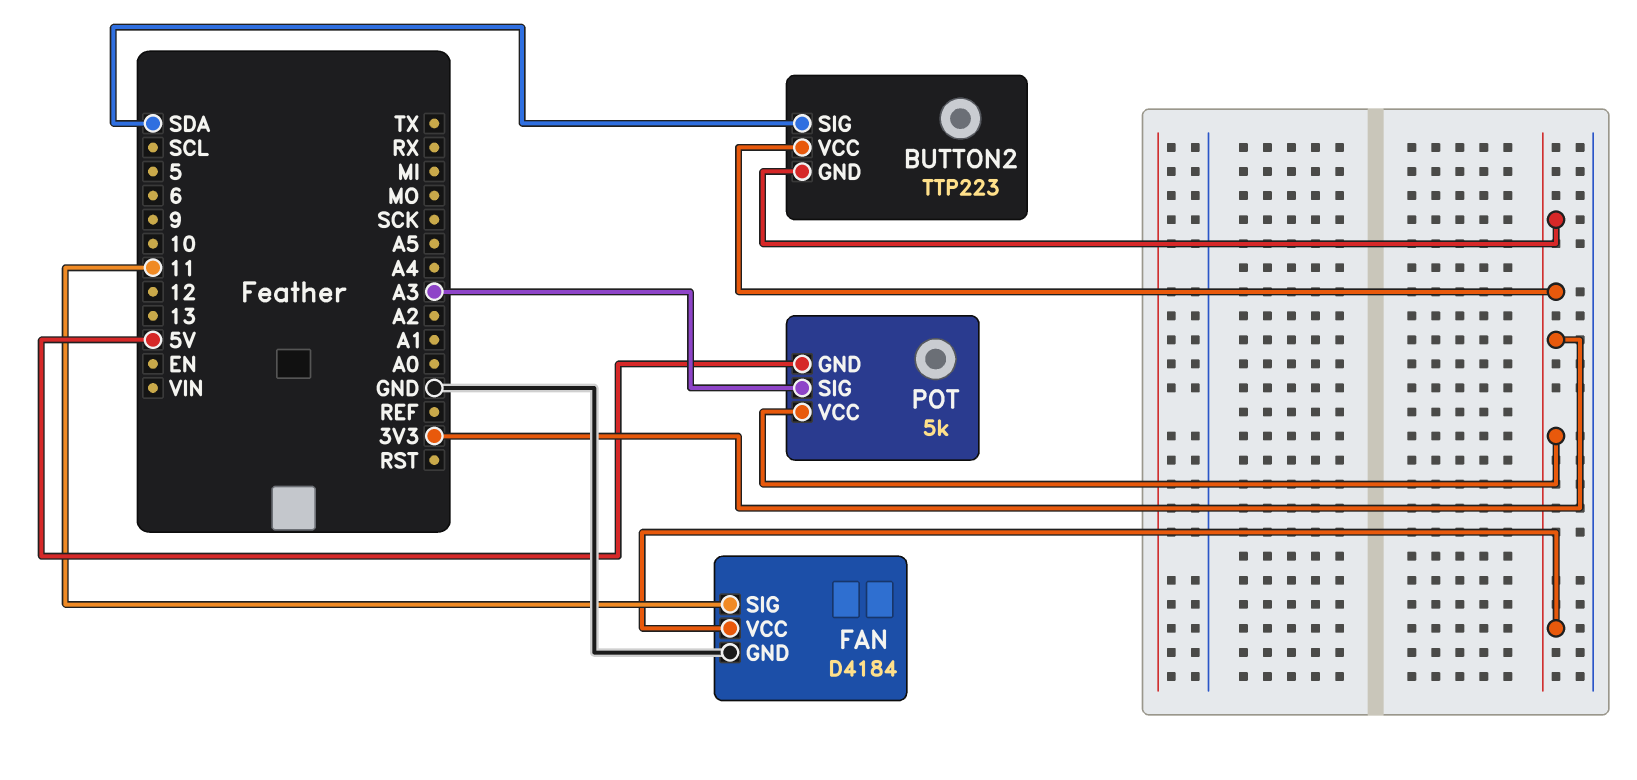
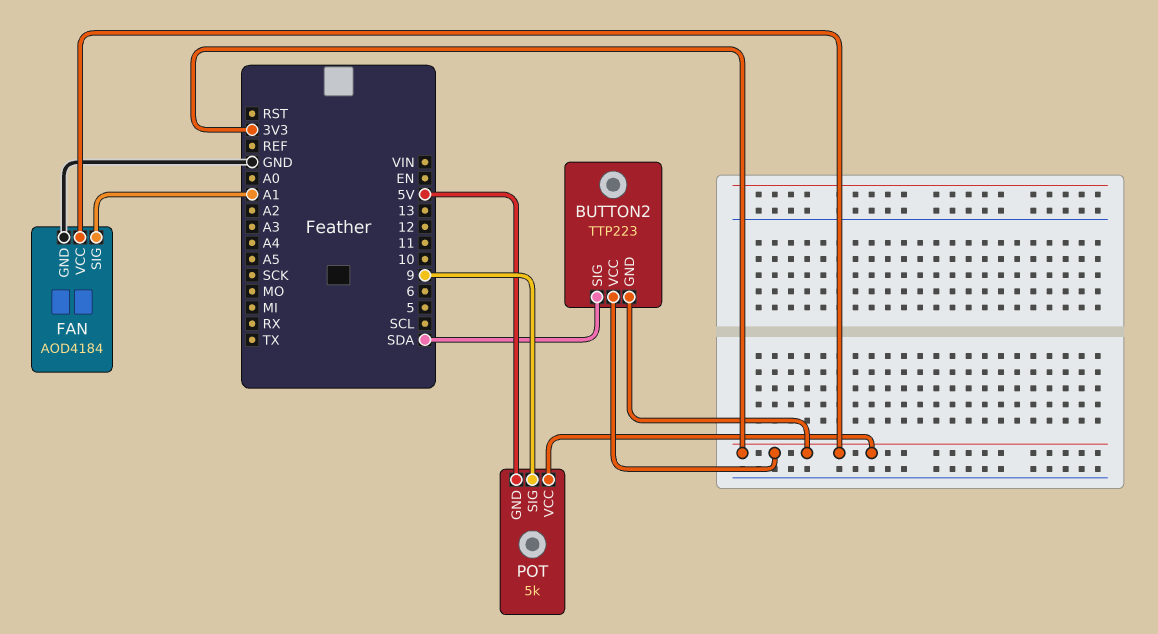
FAN: D4184 -> AOD4184
FAN pin SIG: 11 -> A1
POT pin SIG: A3 -> 9

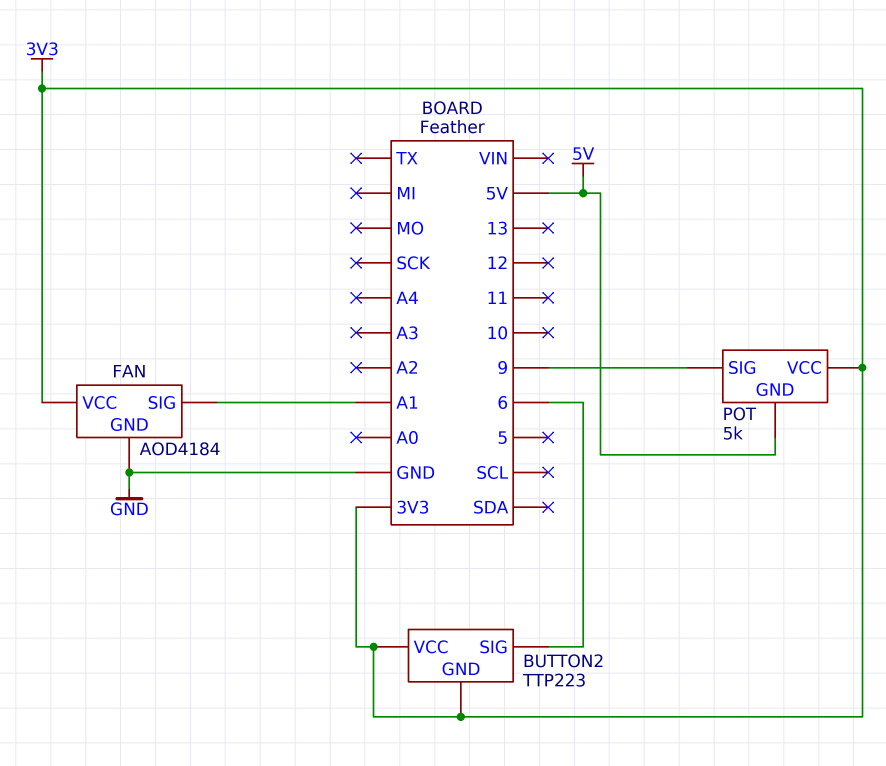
BUTTON2 pin SIG: SDA -> 6

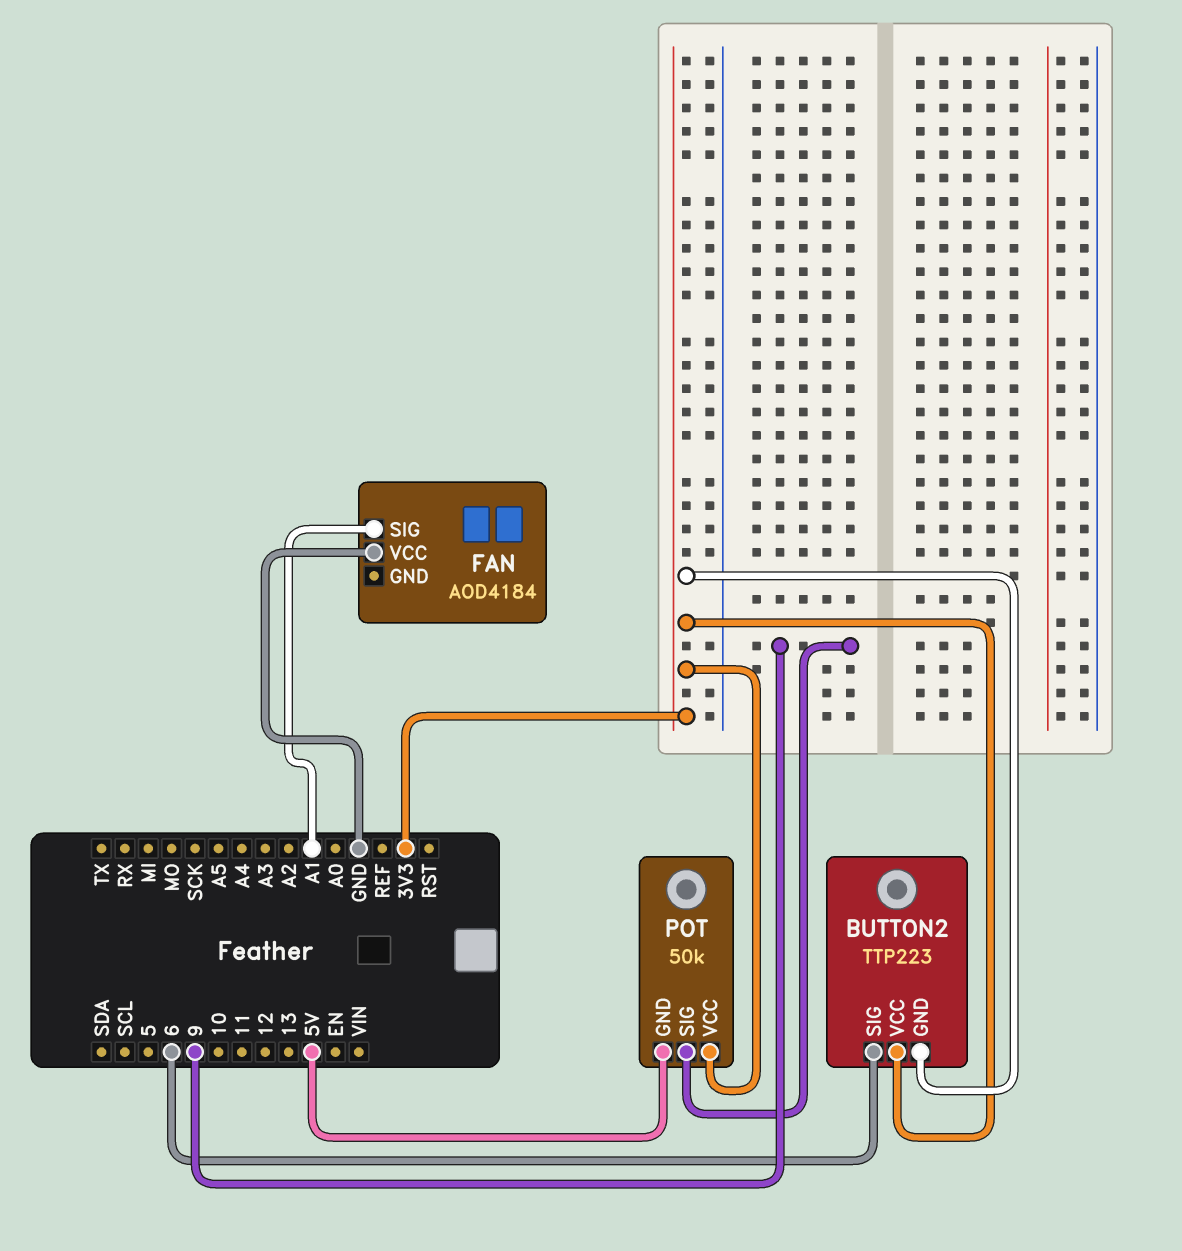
FAN pin GND: GND -> none
FAN pin VCC: 3V3 -> GND
POT: 5k -> 50k

